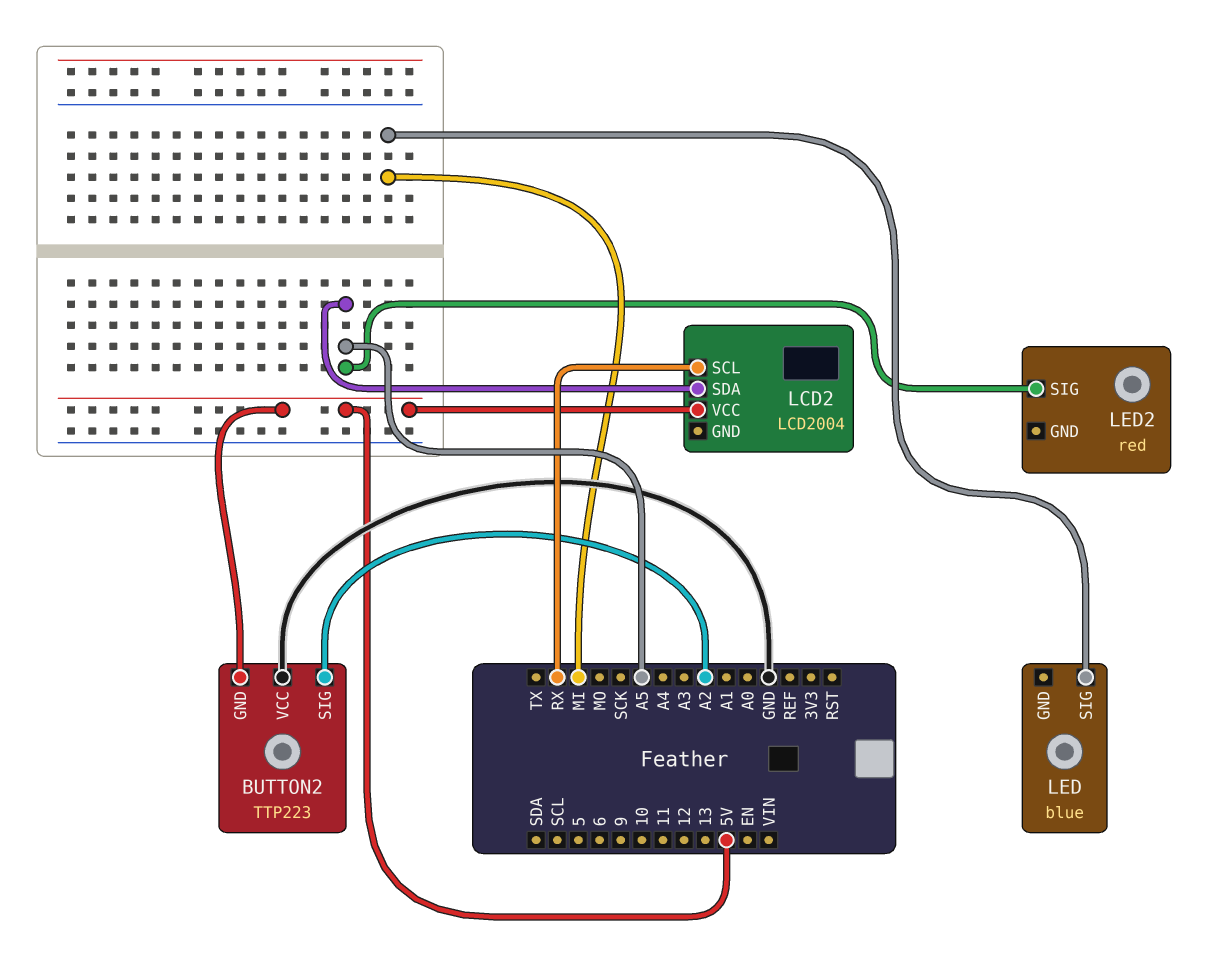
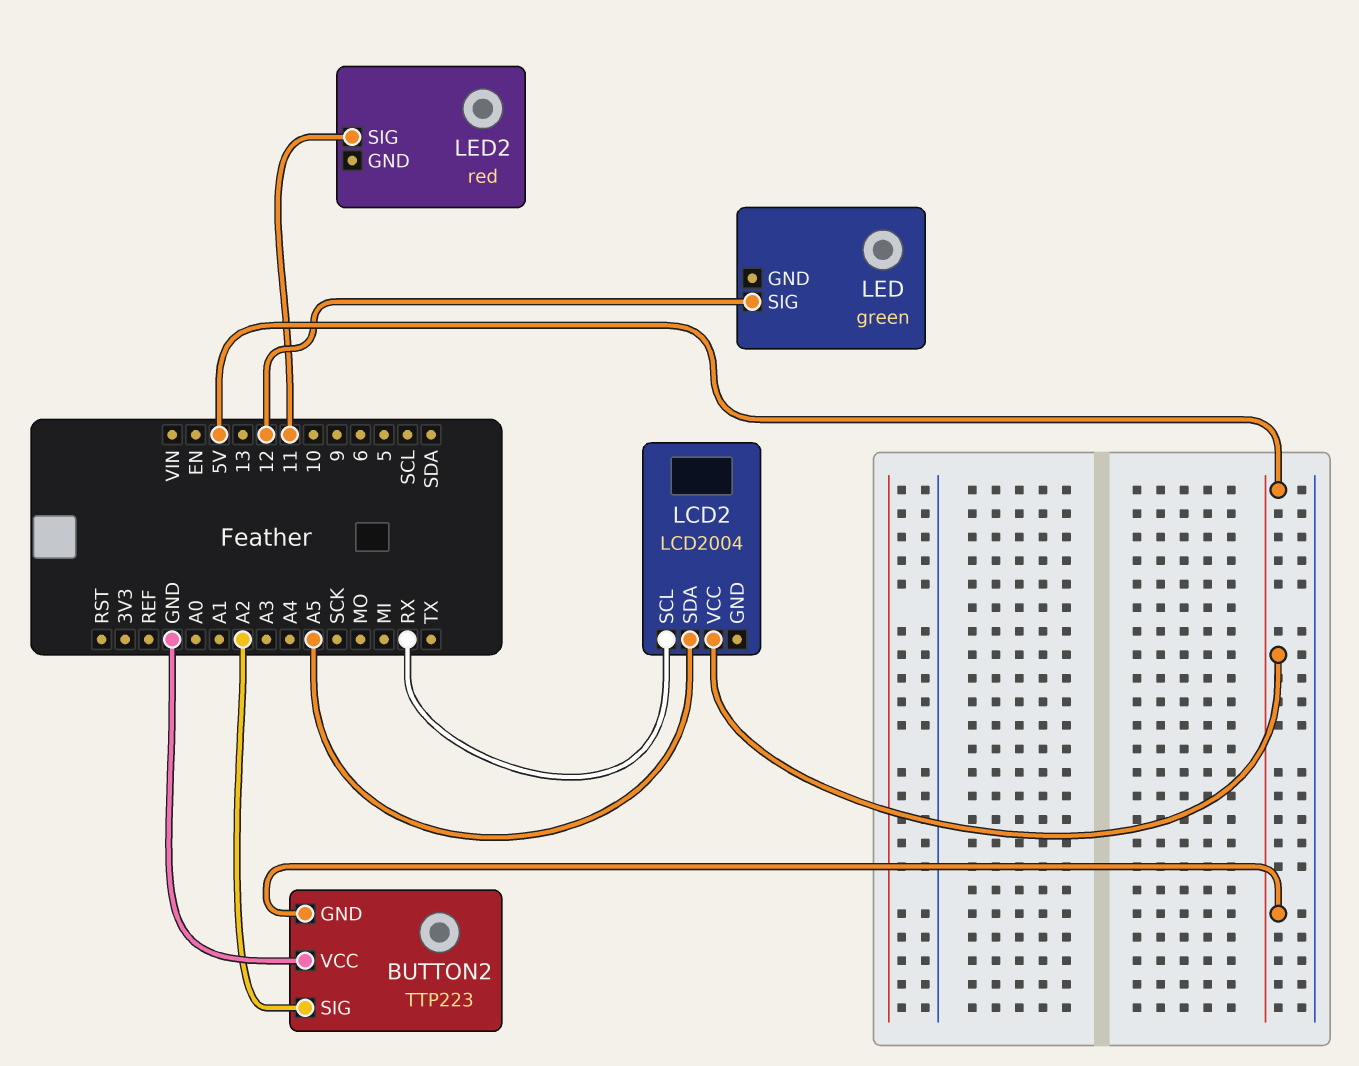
LED: blue -> green
LED pin SIG: MI -> 12
LED2 pin SIG: A5 -> 11

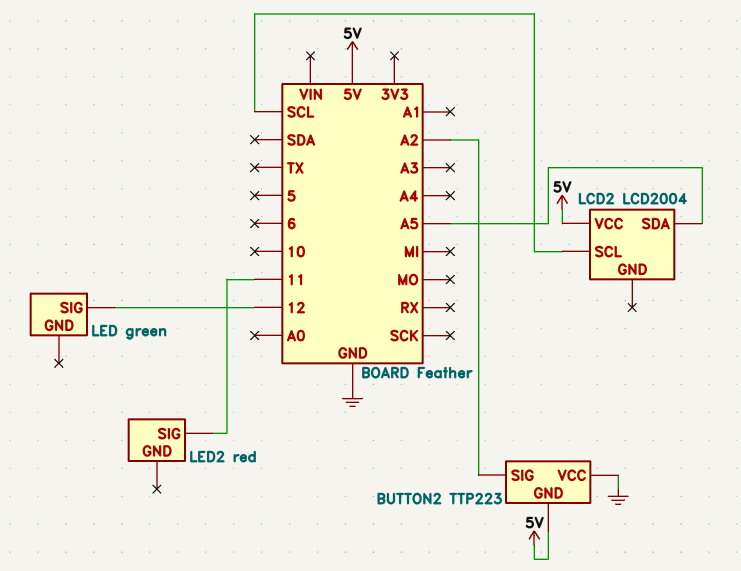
LCD2 pin SCL: RX -> SCL

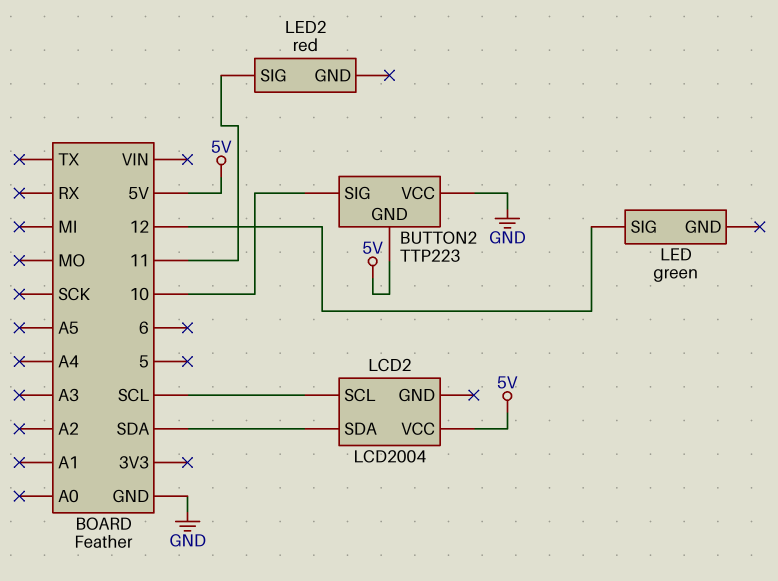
BUTTON2 pin SIG: A2 -> 10
LCD2 pin SDA: A5 -> SDA

